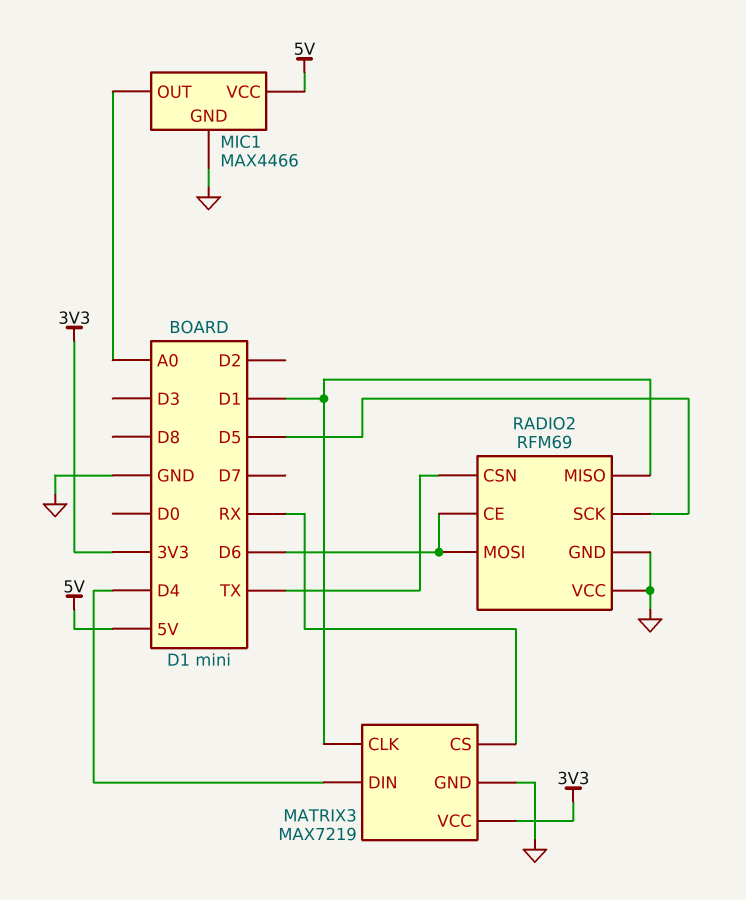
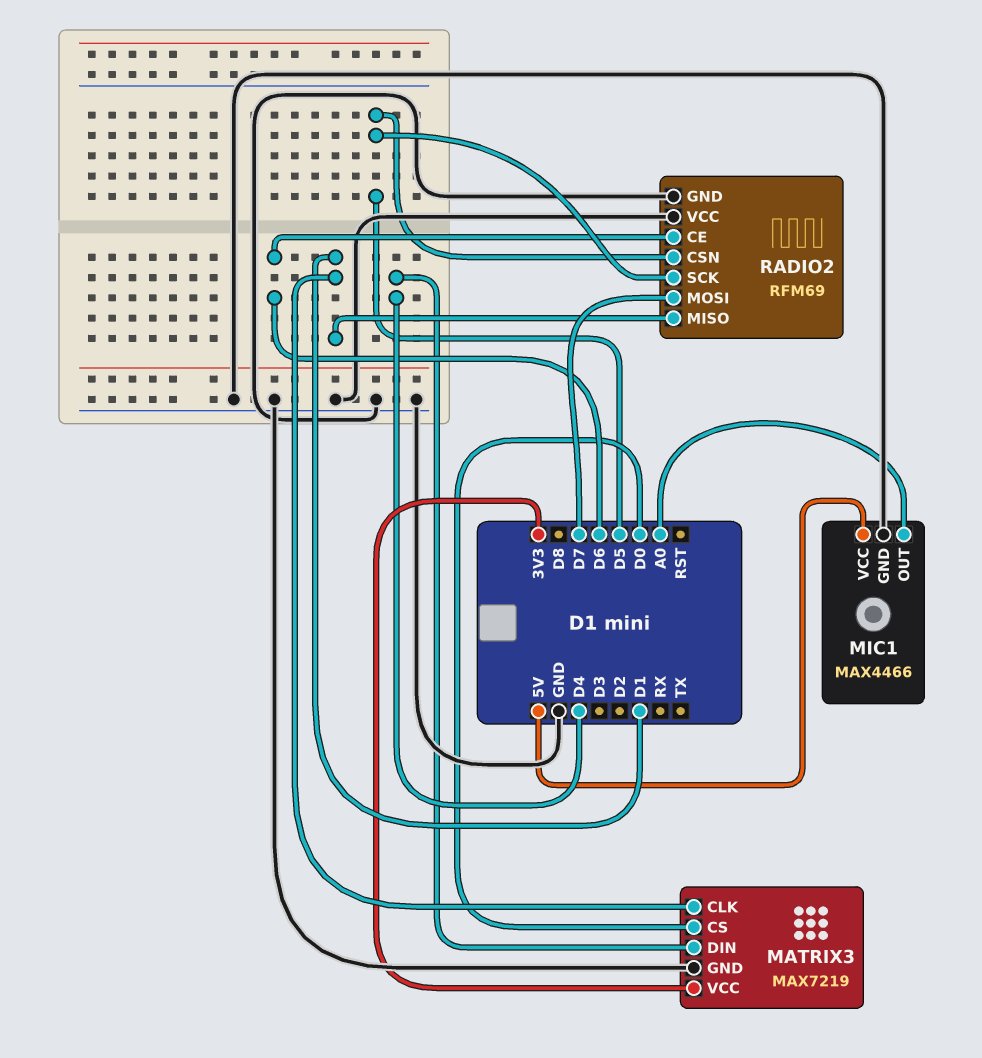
MATRIX3 pin CS: RX -> D0
RADIO2 pin CSN: TX -> D5
RADIO2 pin MOSI: D6 -> D7

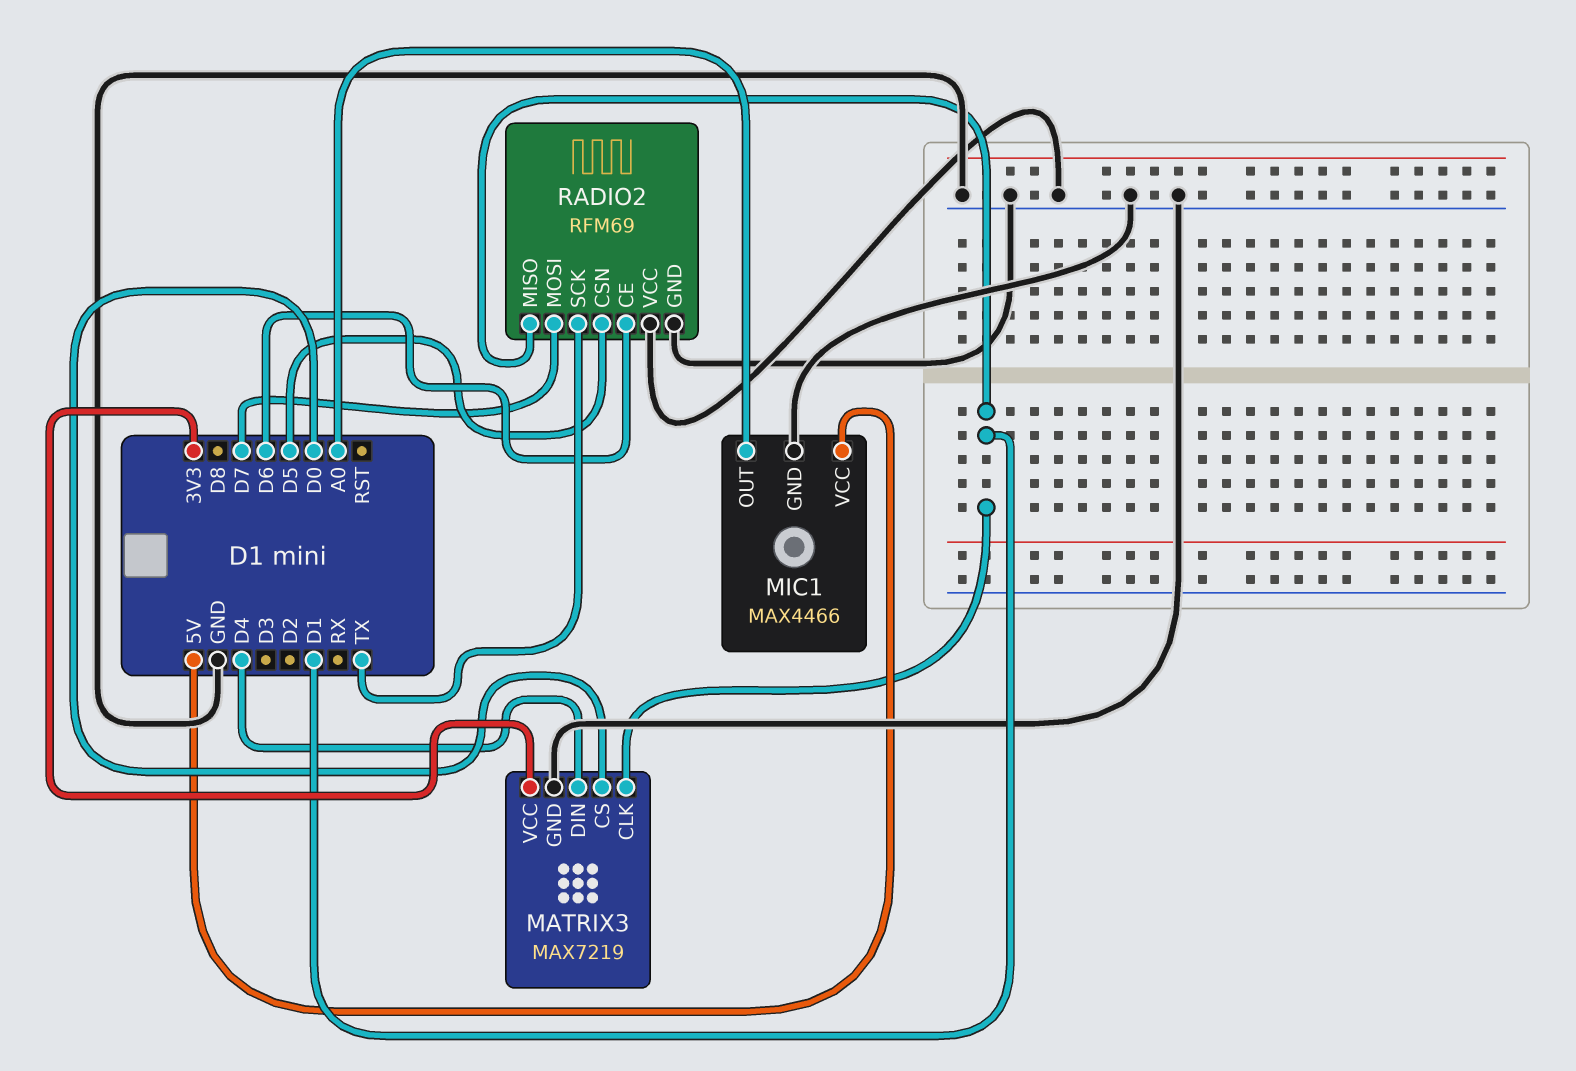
RADIO2 pin SCK: D5 -> TX

